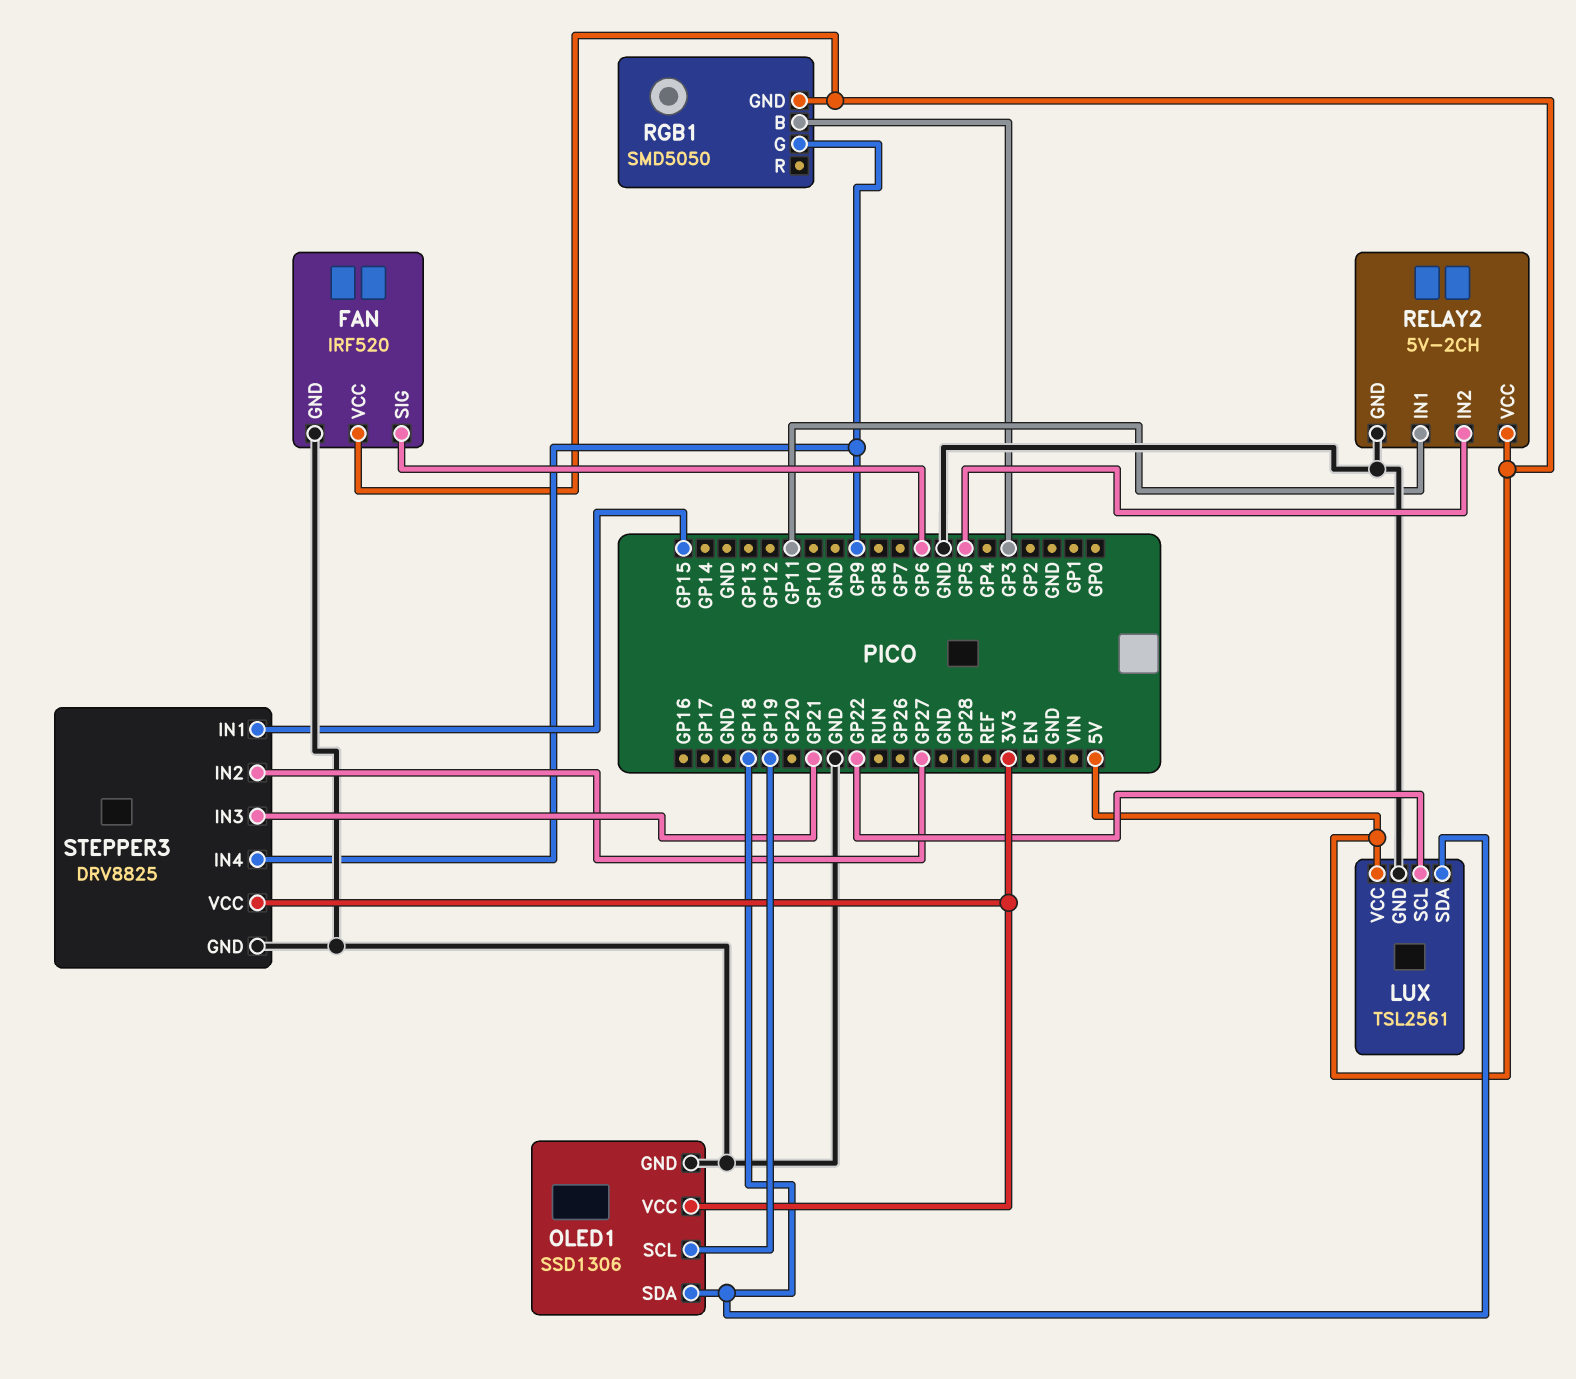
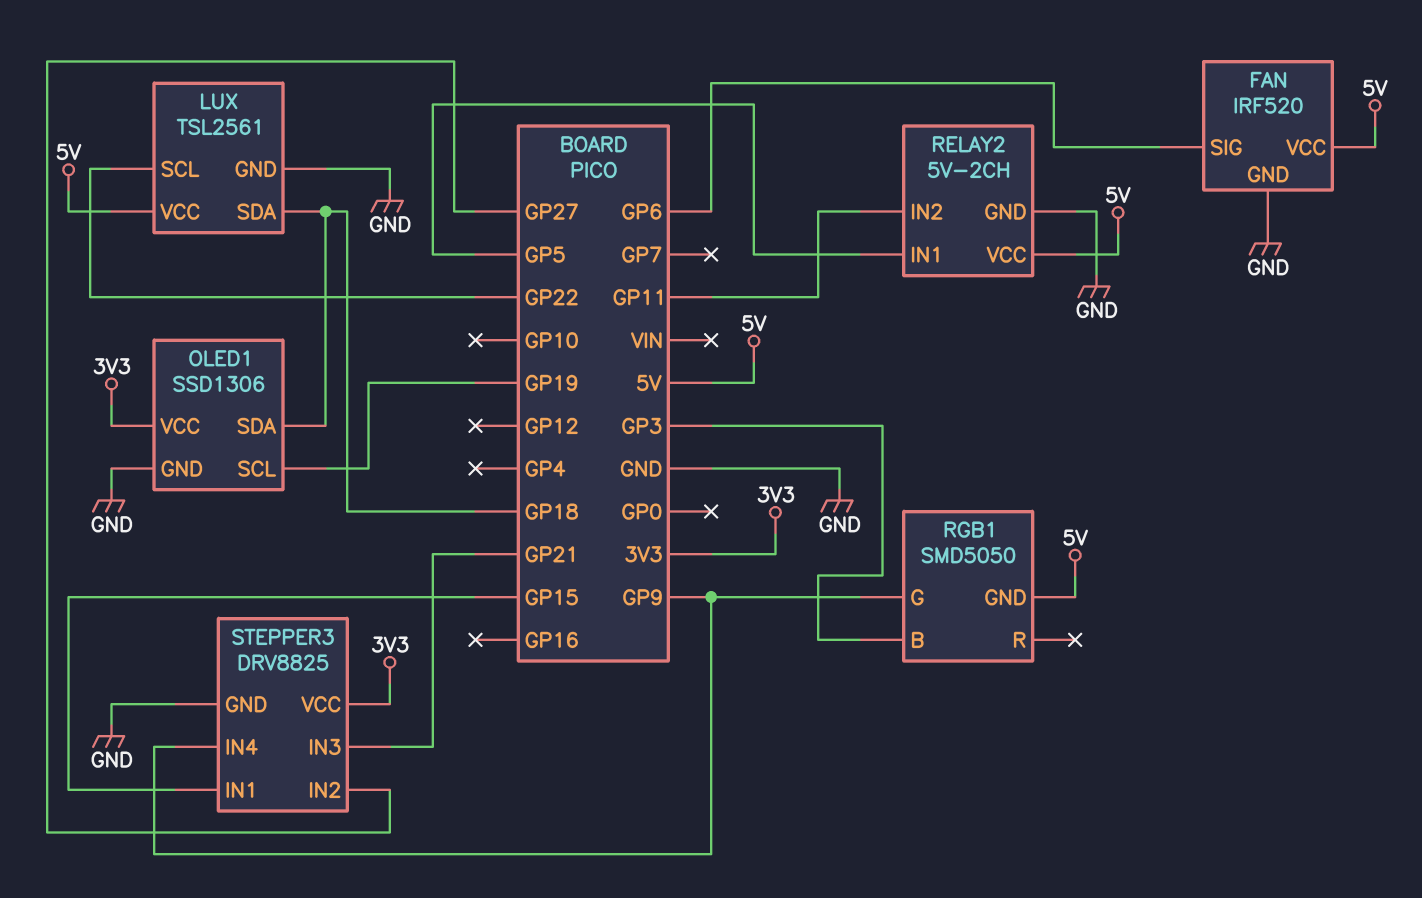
RELAY2 pin IN1: GP11 -> GP5
RELAY2 pin IN2: GP5 -> GP11

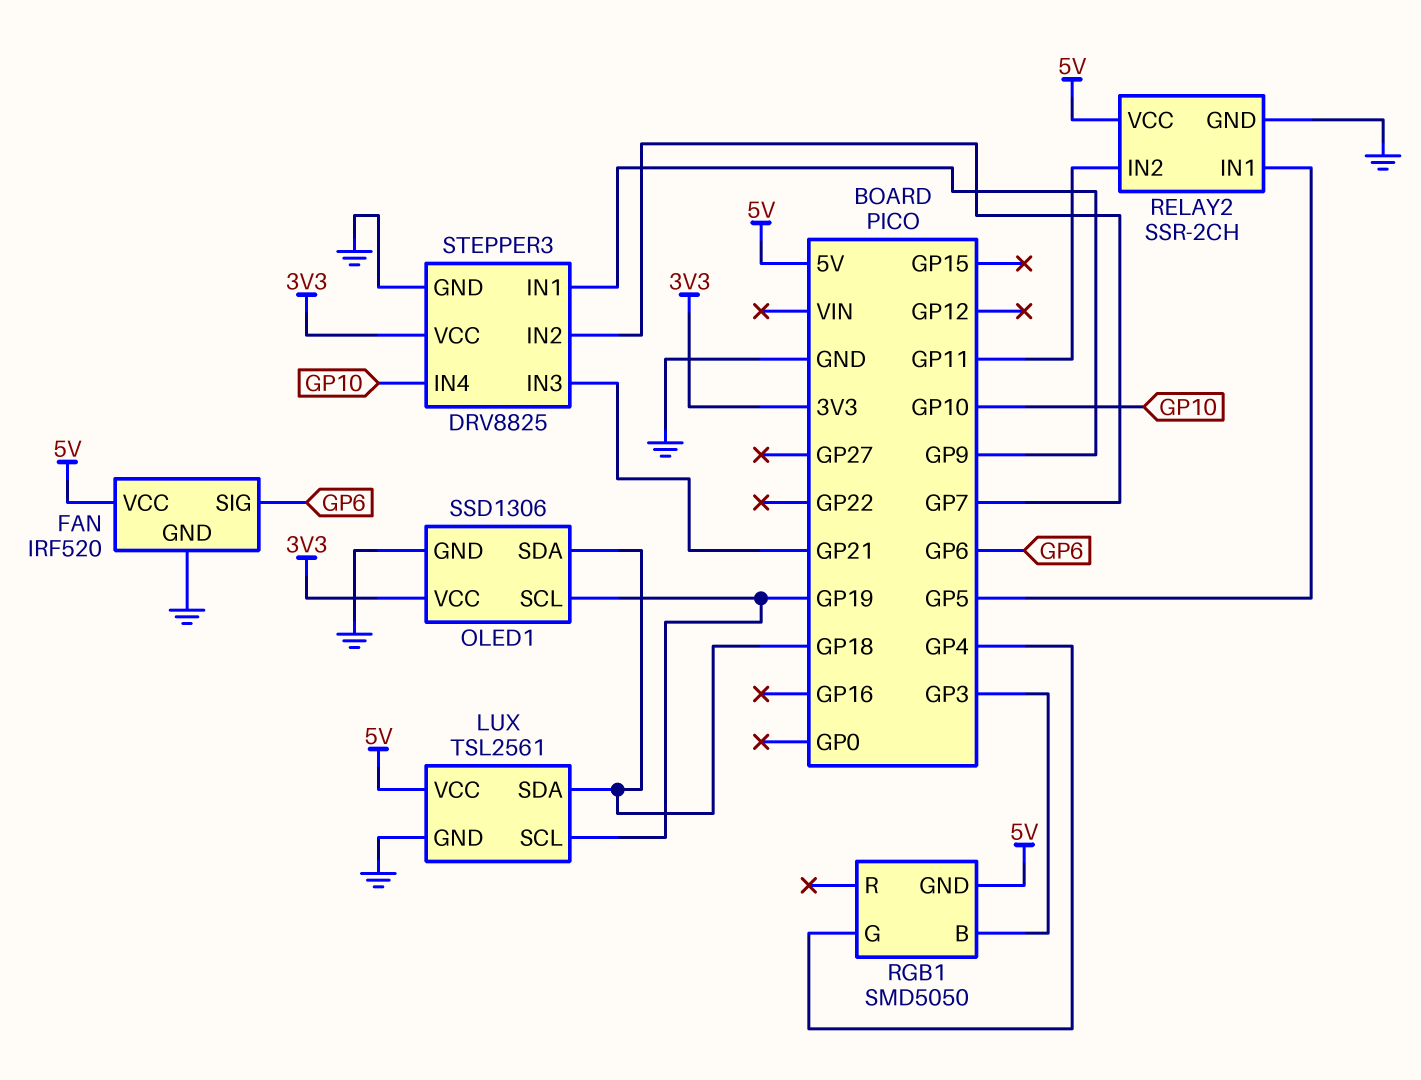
LUX pin SCL: GP22 -> GP19
RELAY2: 5V-2CH -> SSR-2CH
RGB1 pin G: GP9 -> GP4
STEPPER3 pin IN1: GP15 -> GP9
STEPPER3 pin IN2: GP27 -> GP7
STEPPER3 pin IN4: GP9 -> GP10

